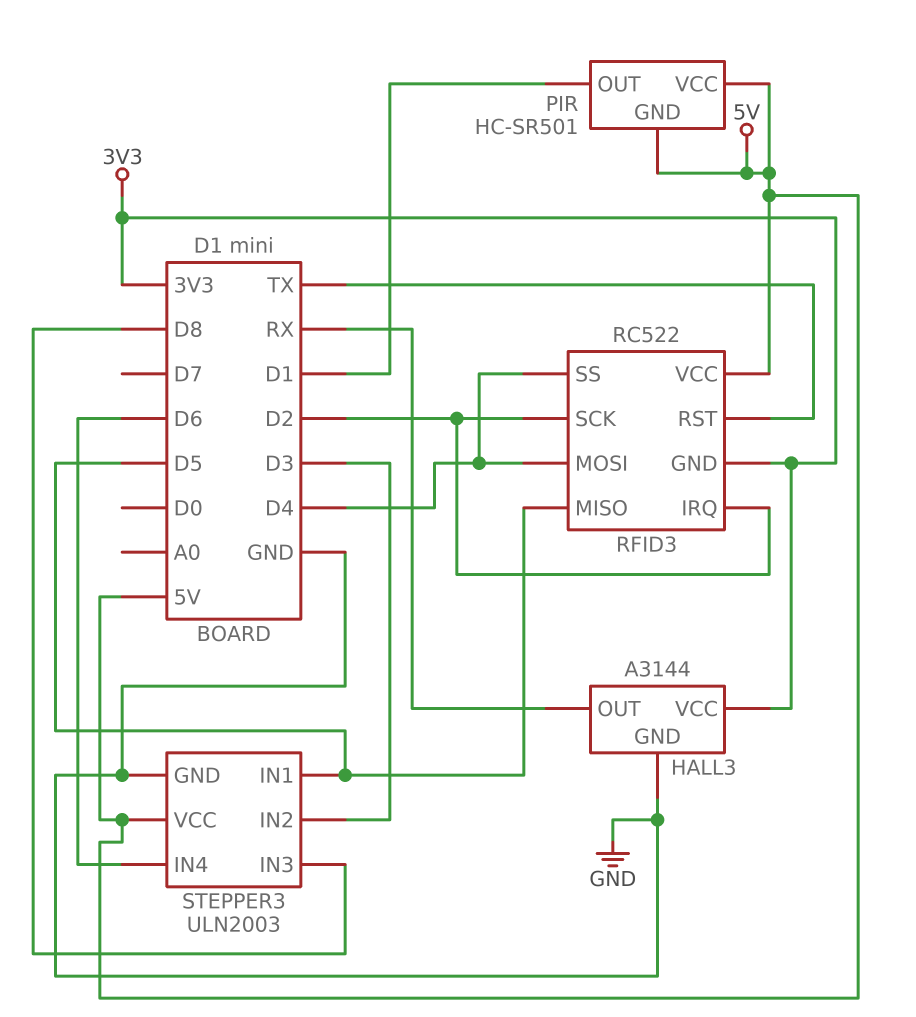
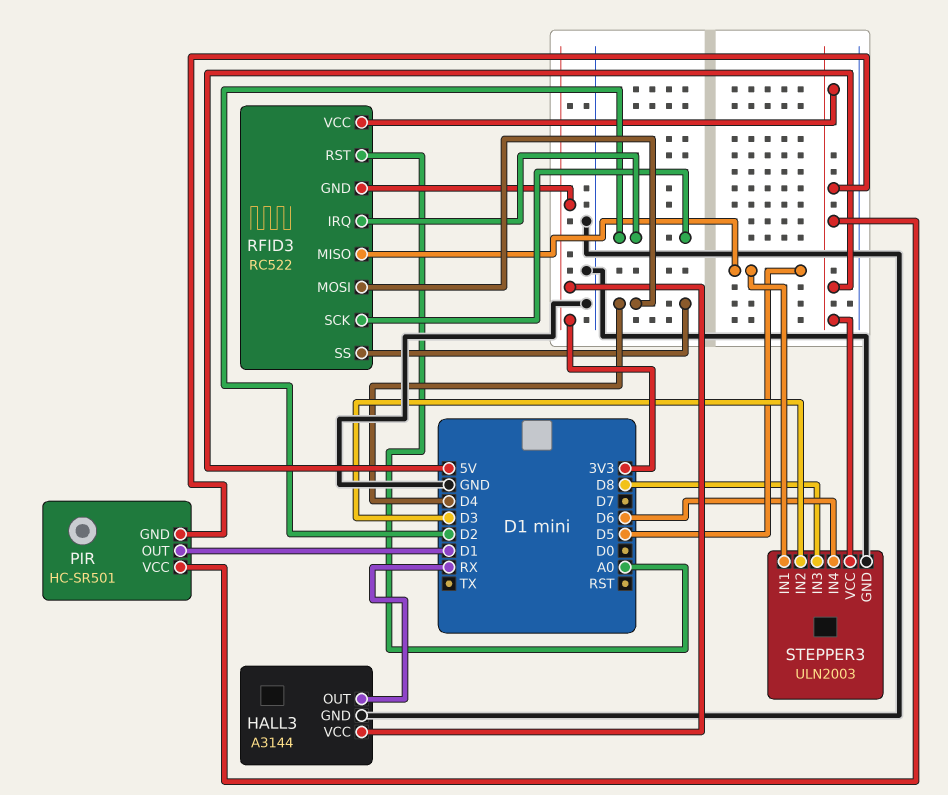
RFID3 pin RST: TX -> A0

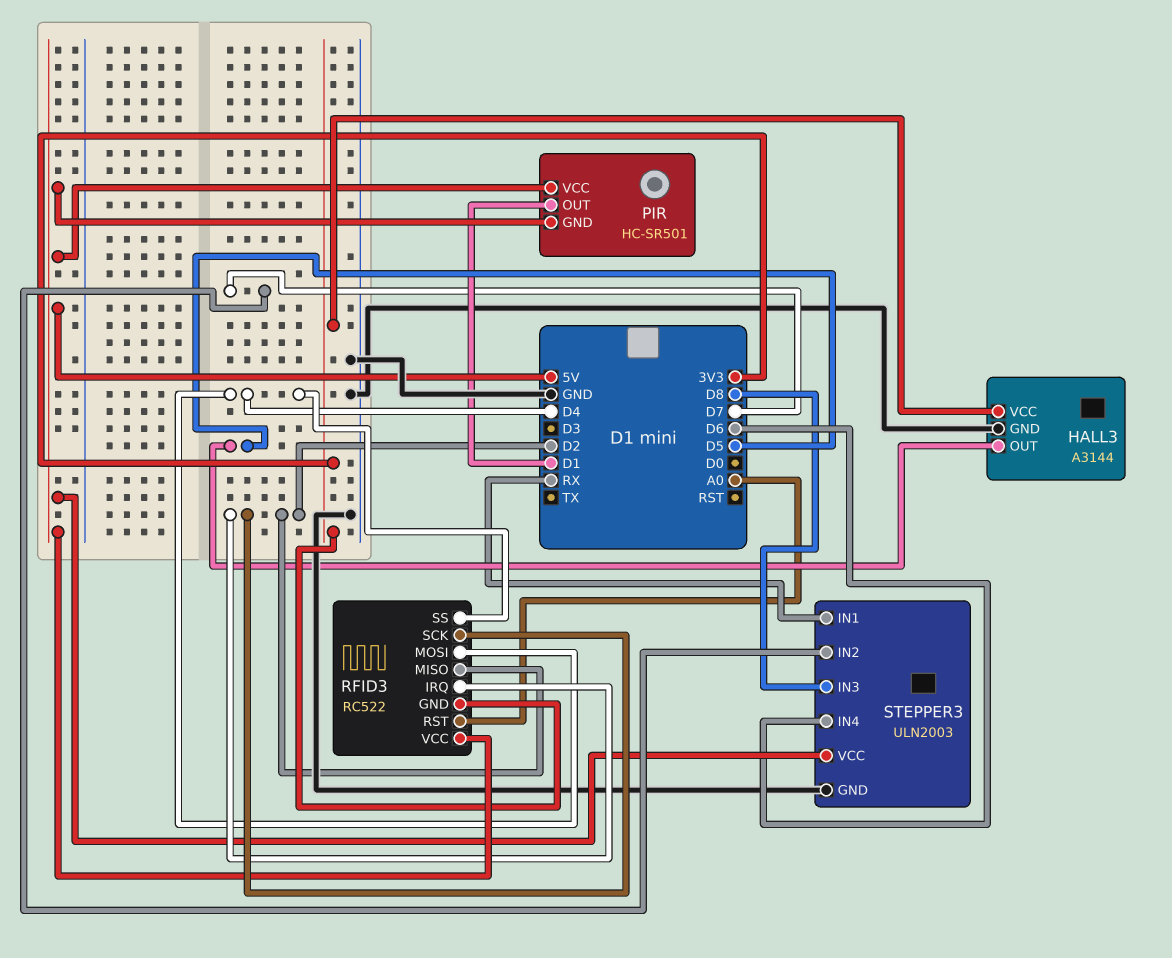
HALL3 pin OUT: RX -> D5
RFID3 pin MISO: D5 -> D2
STEPPER3 pin IN1: D5 -> RX
STEPPER3 pin IN2: D3 -> D7

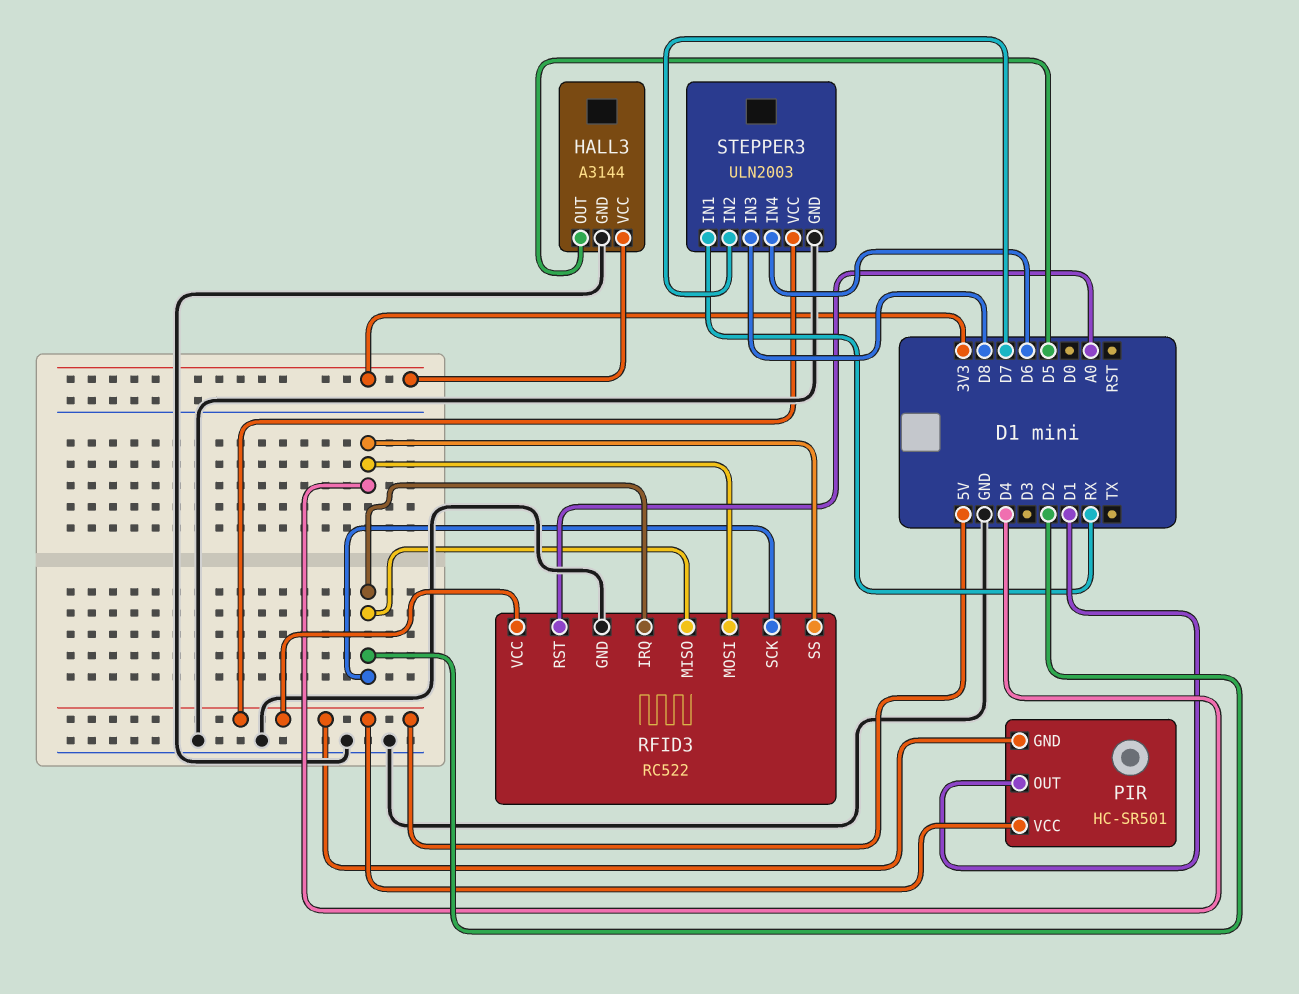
RFID3 pin GND: 3V3 -> GND

